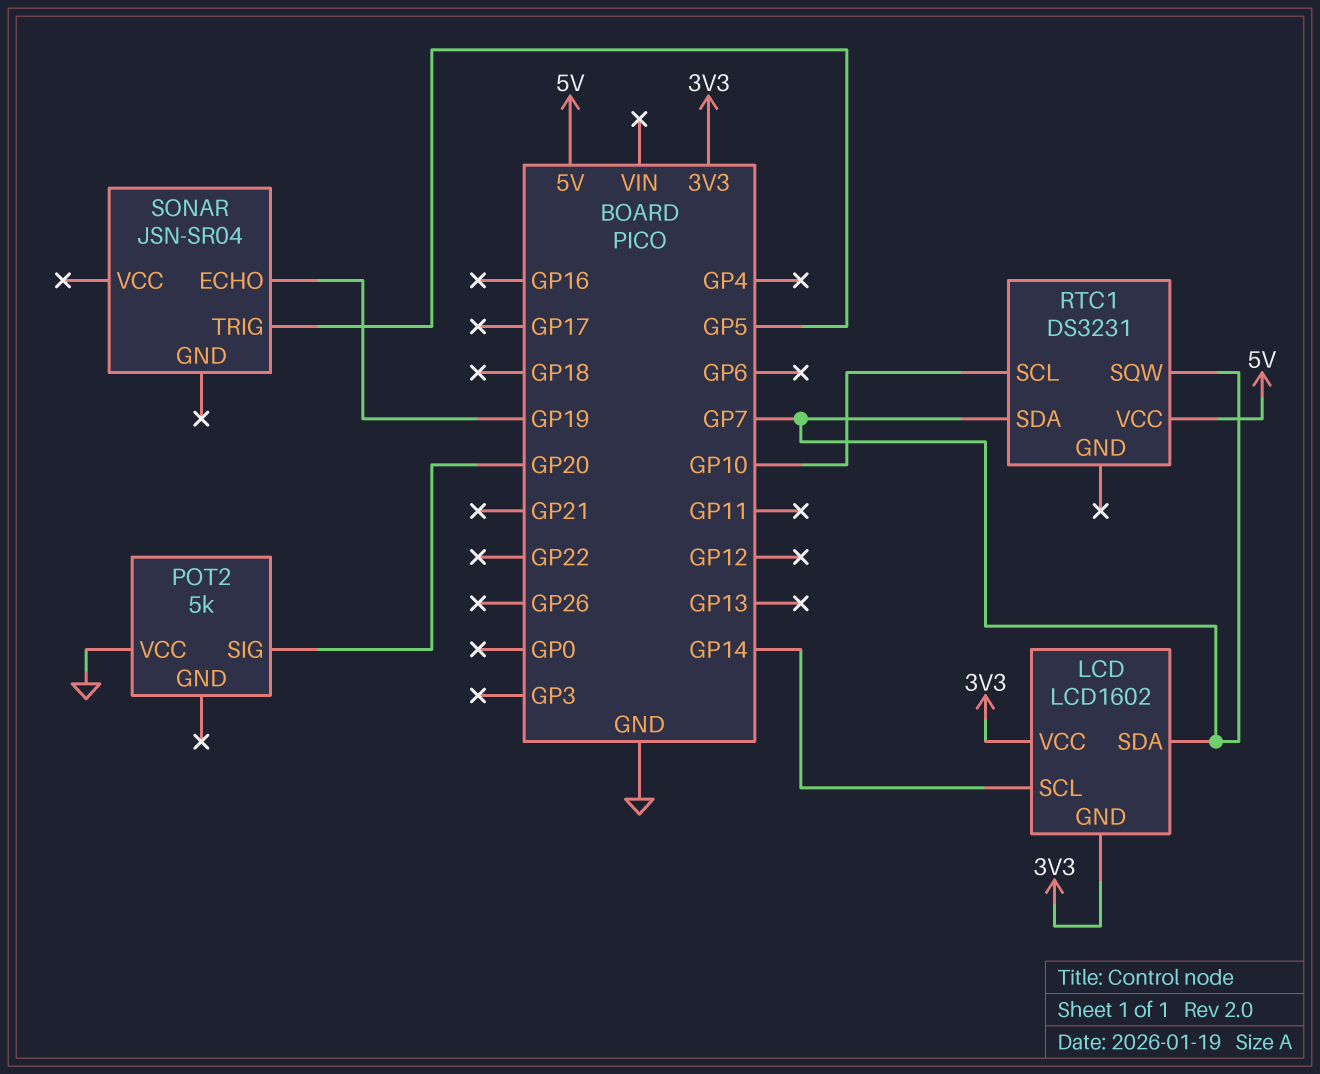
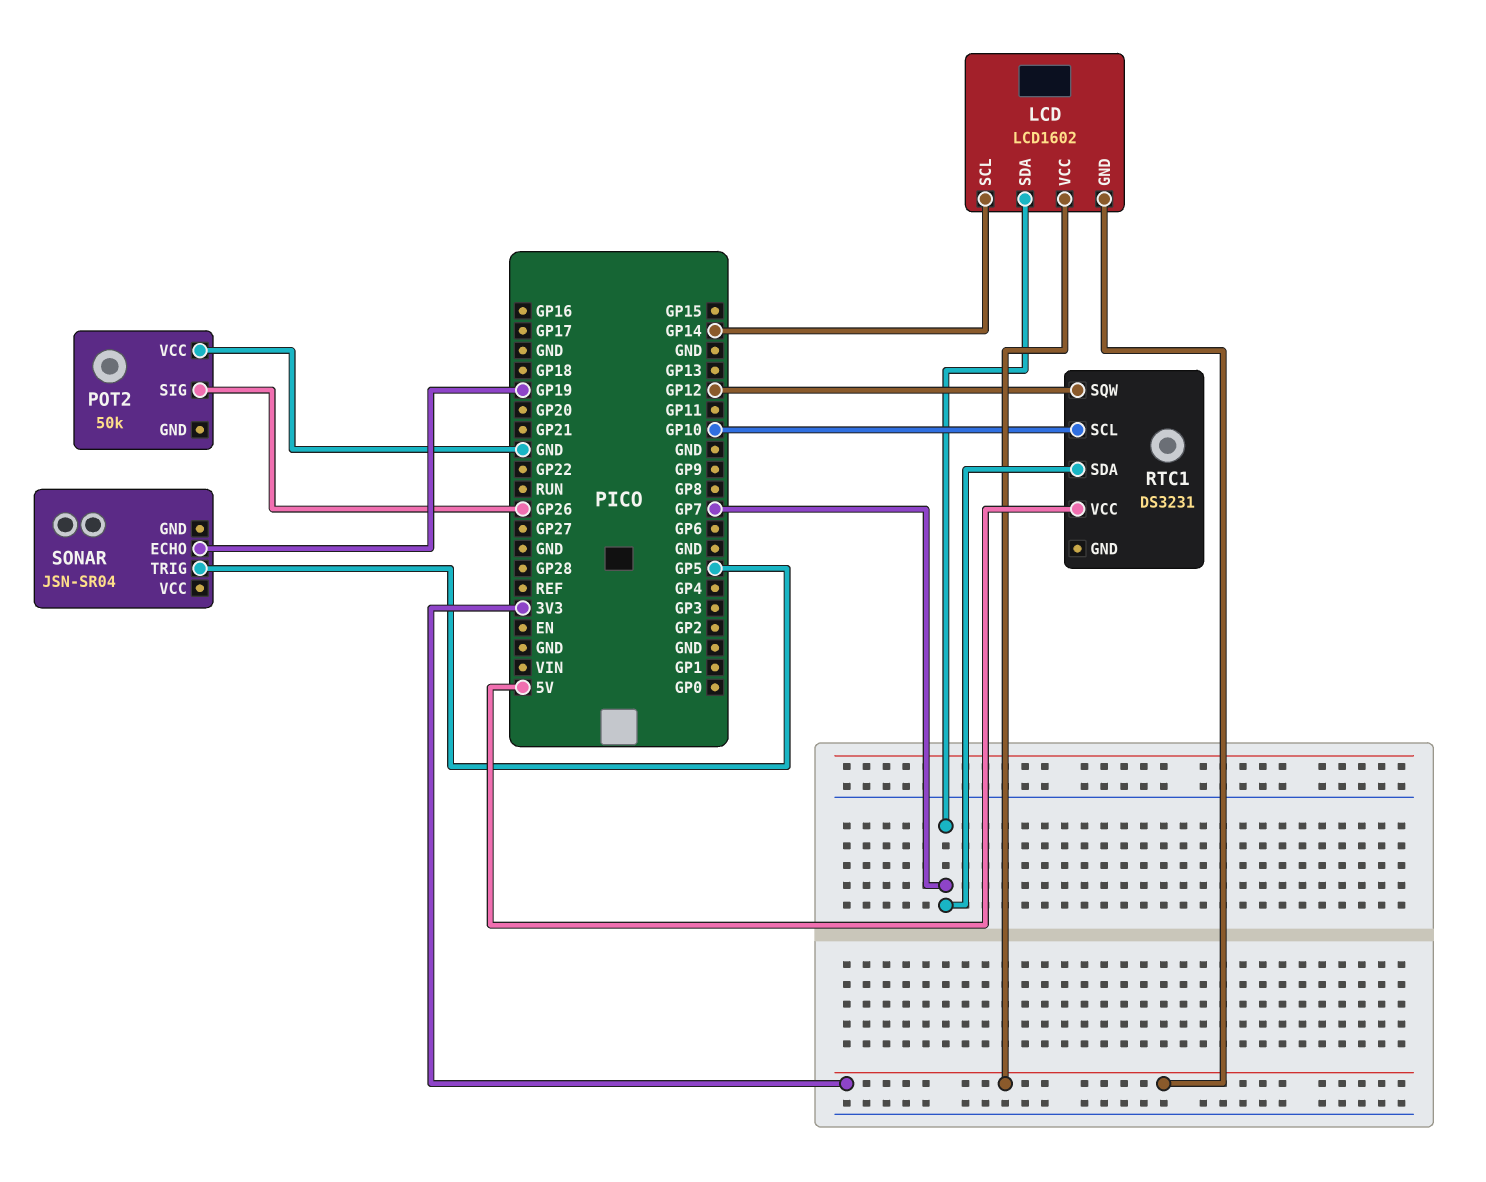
POT2: 5k -> 50k
POT2 pin SIG: GP20 -> GP26
RTC1 pin SQW: GP7 -> GP12

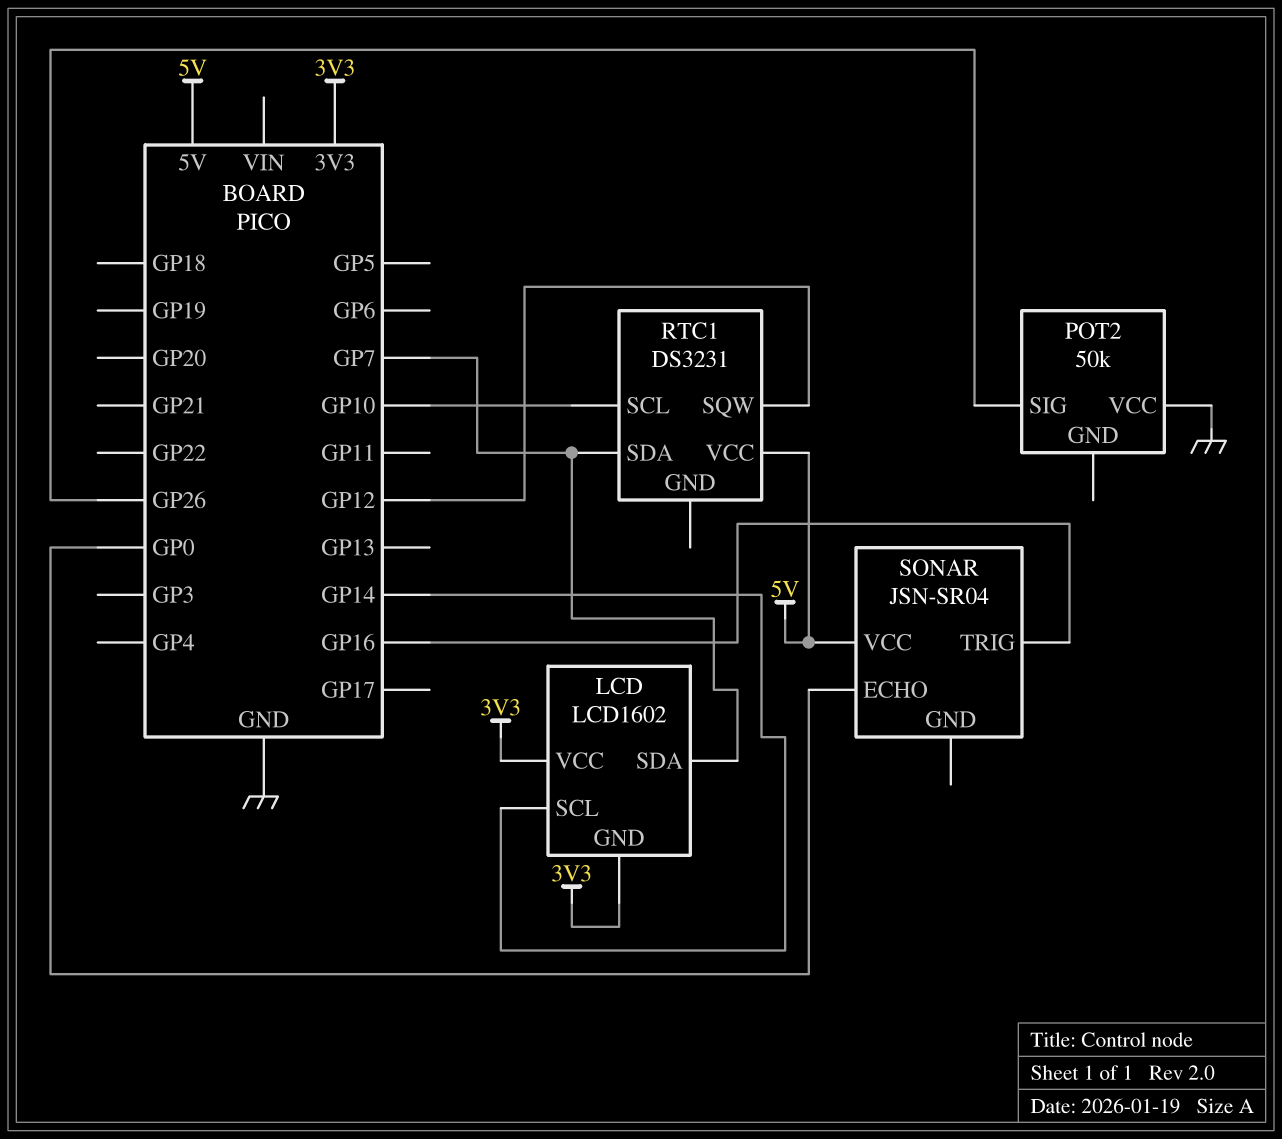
SONAR pin ECHO: GP19 -> GP0
SONAR pin TRIG: GP5 -> GP16
SONAR pin VCC: none -> 5V

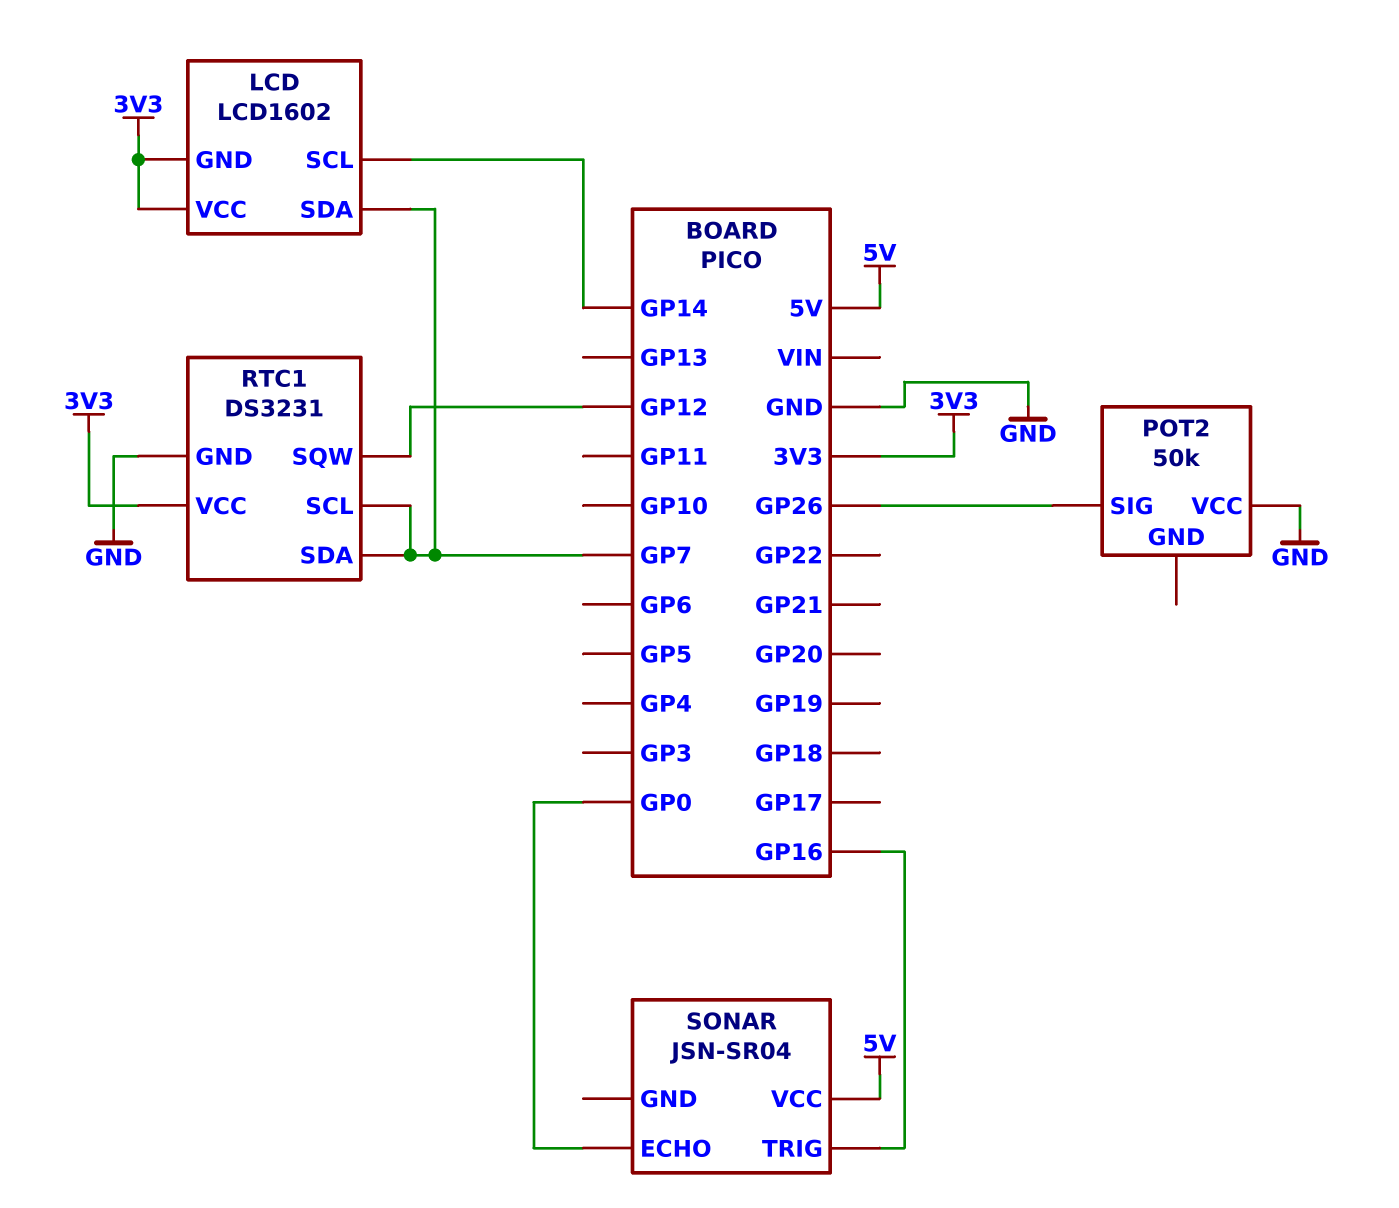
RTC1 pin GND: none -> GND
RTC1 pin SCL: GP10 -> GP7
RTC1 pin VCC: 5V -> 3V3

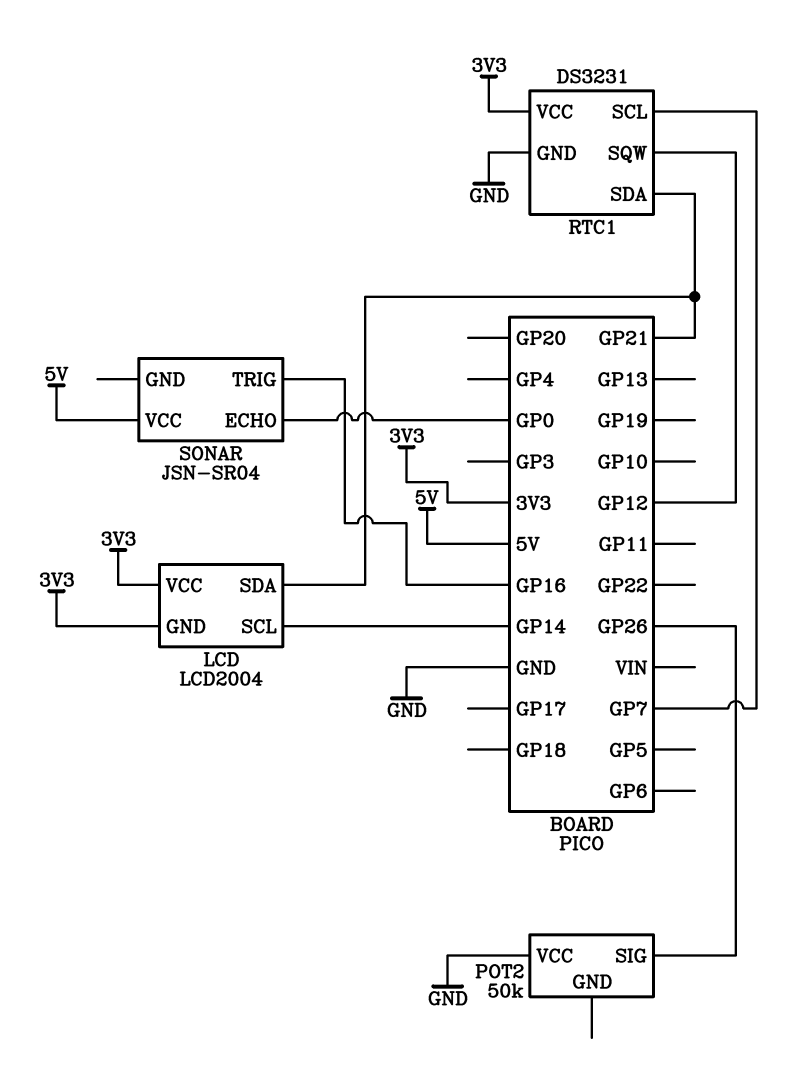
LCD: LCD1602 -> LCD2004
LCD pin SDA: GP7 -> GP21
RTC1 pin SDA: GP7 -> GP21

